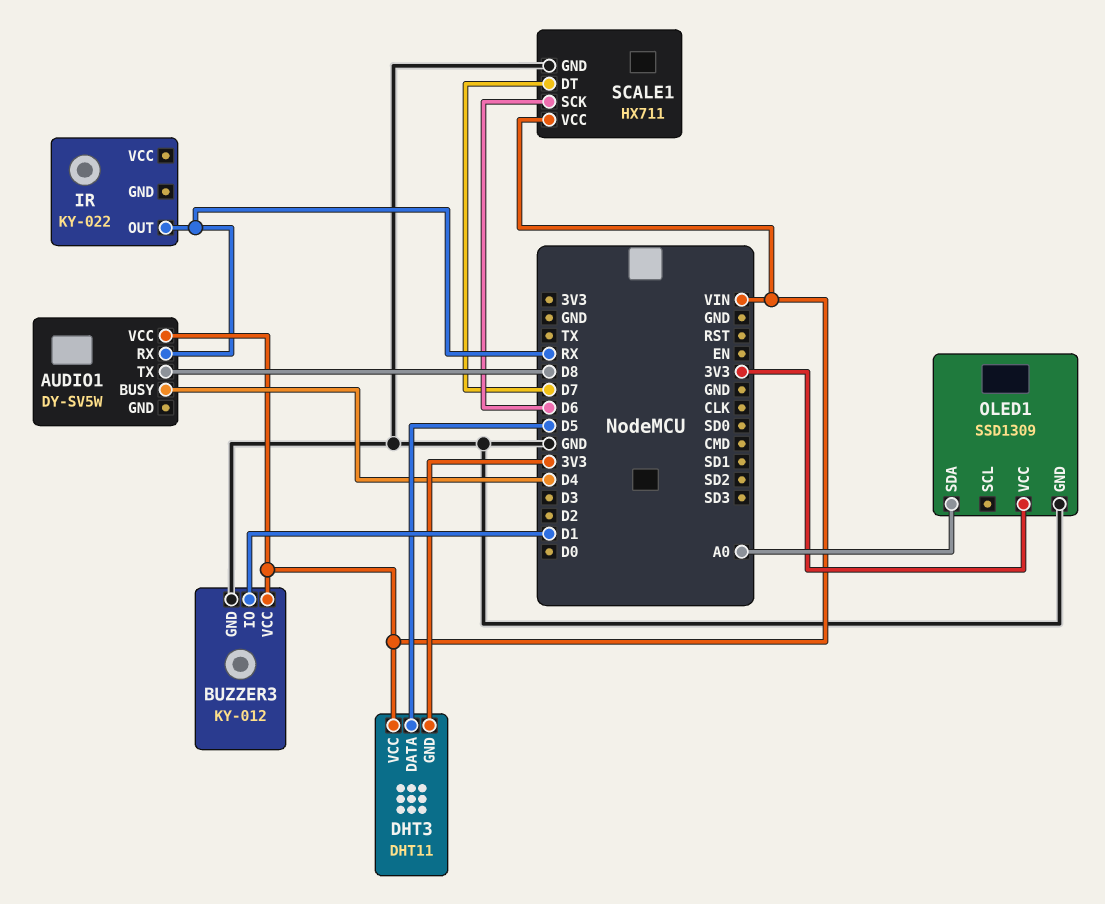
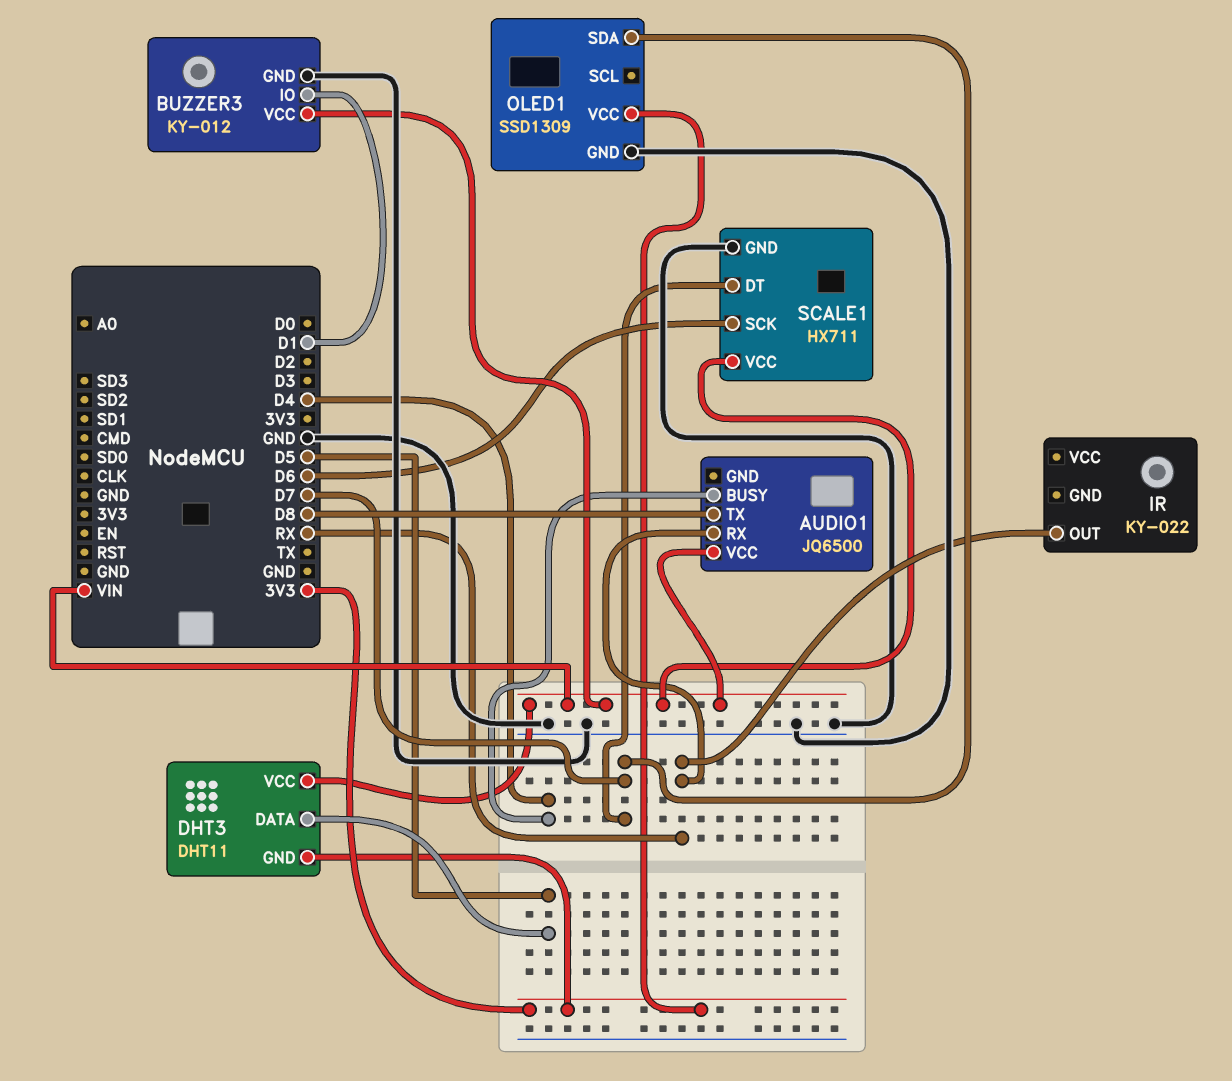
AUDIO1: DY-SV5W -> JQ6500
OLED1 pin SDA: A0 -> D7

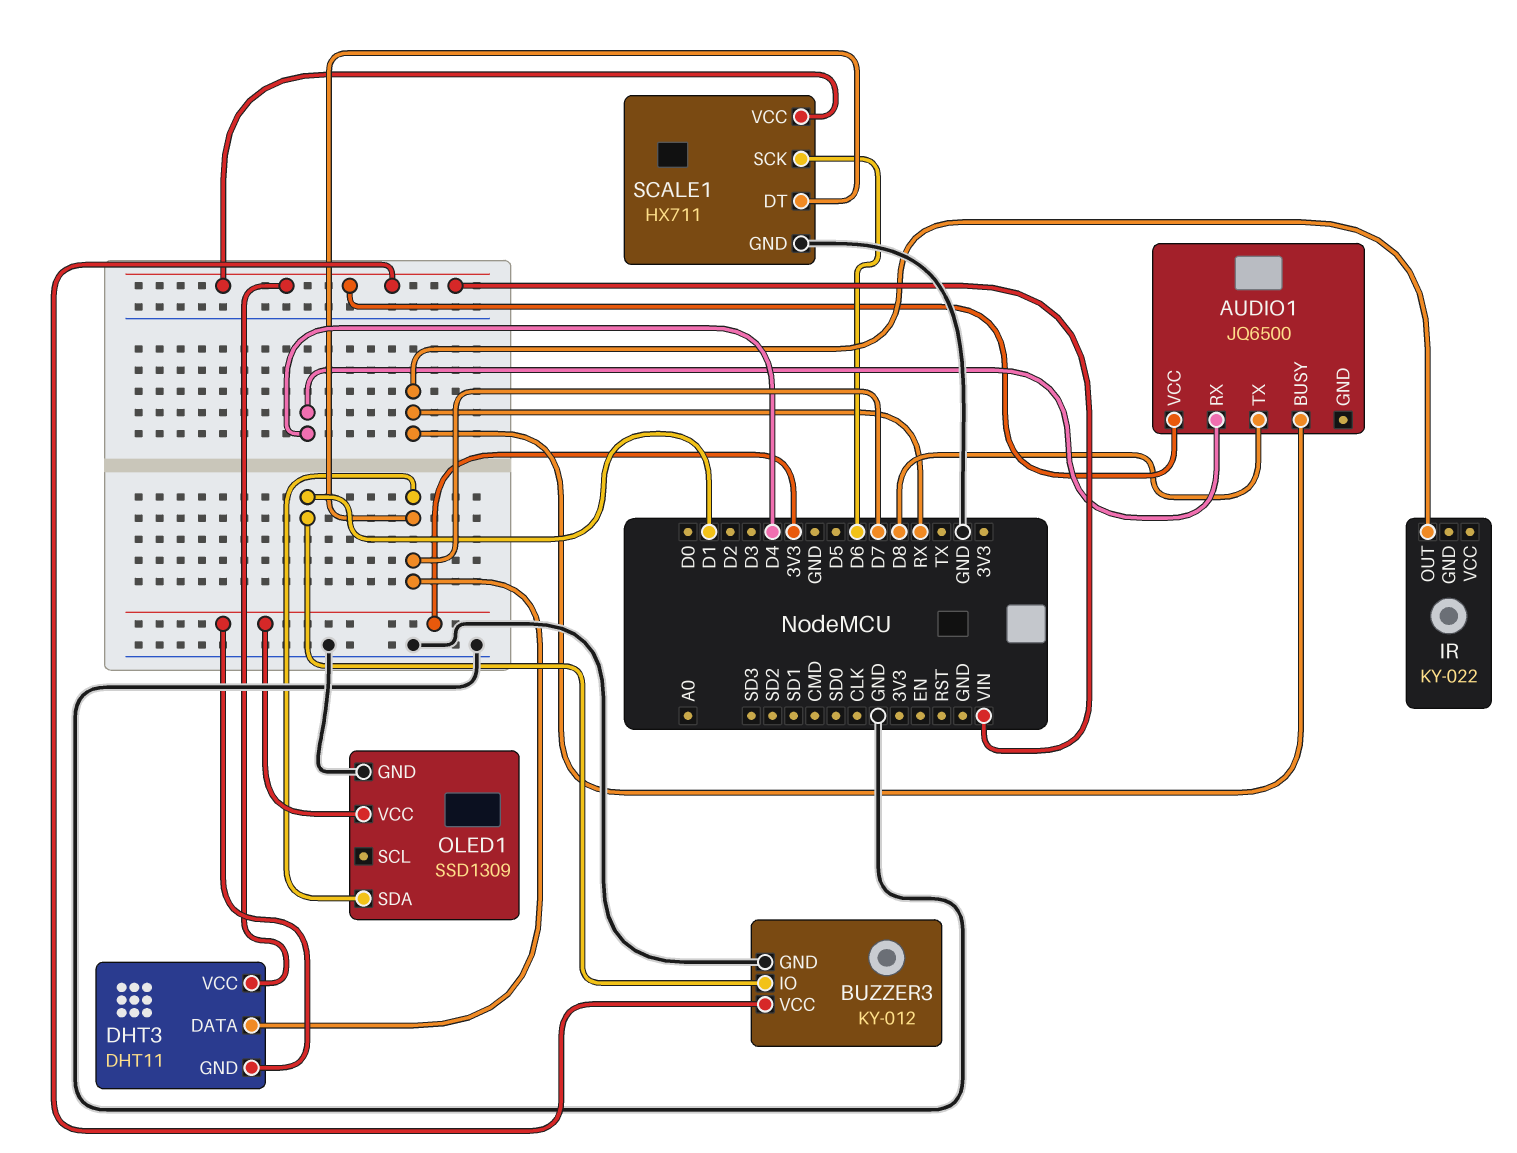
AUDIO1 pin BUSY: D4 -> RX
AUDIO1 pin RX: RX -> D4
DHT3 pin DATA: D5 -> D7

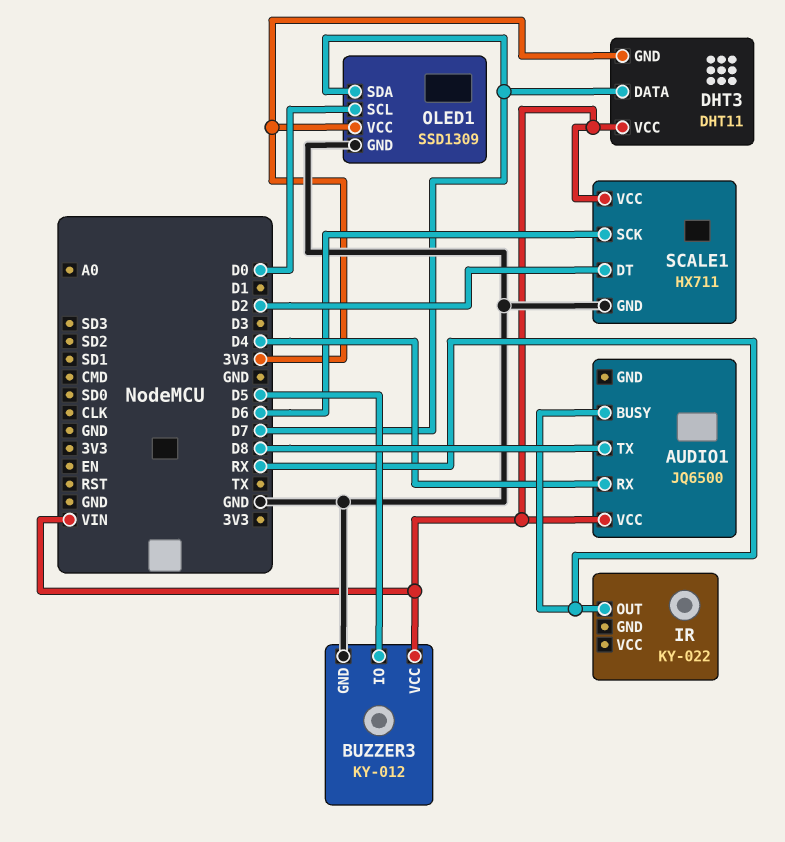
BUZZER3 pin IO: D1 -> D5
OLED1 pin SCL: none -> D0
SCALE1 pin DT: D7 -> D2

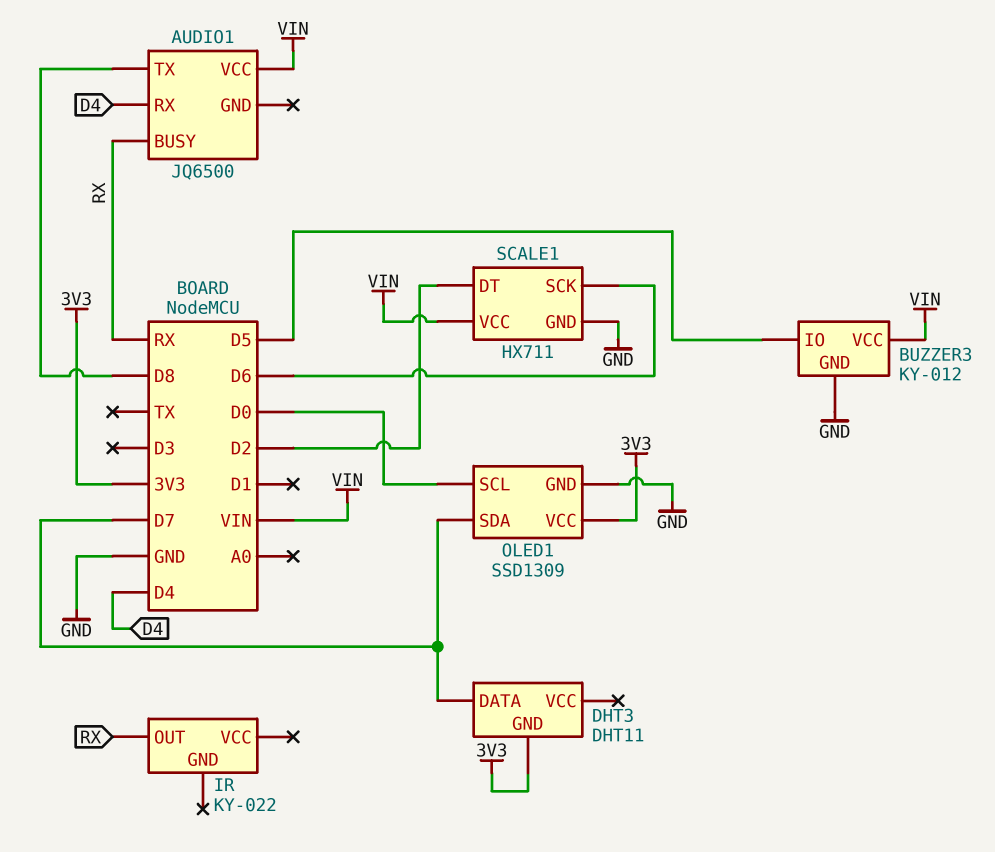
DHT3 pin VCC: VIN -> none

